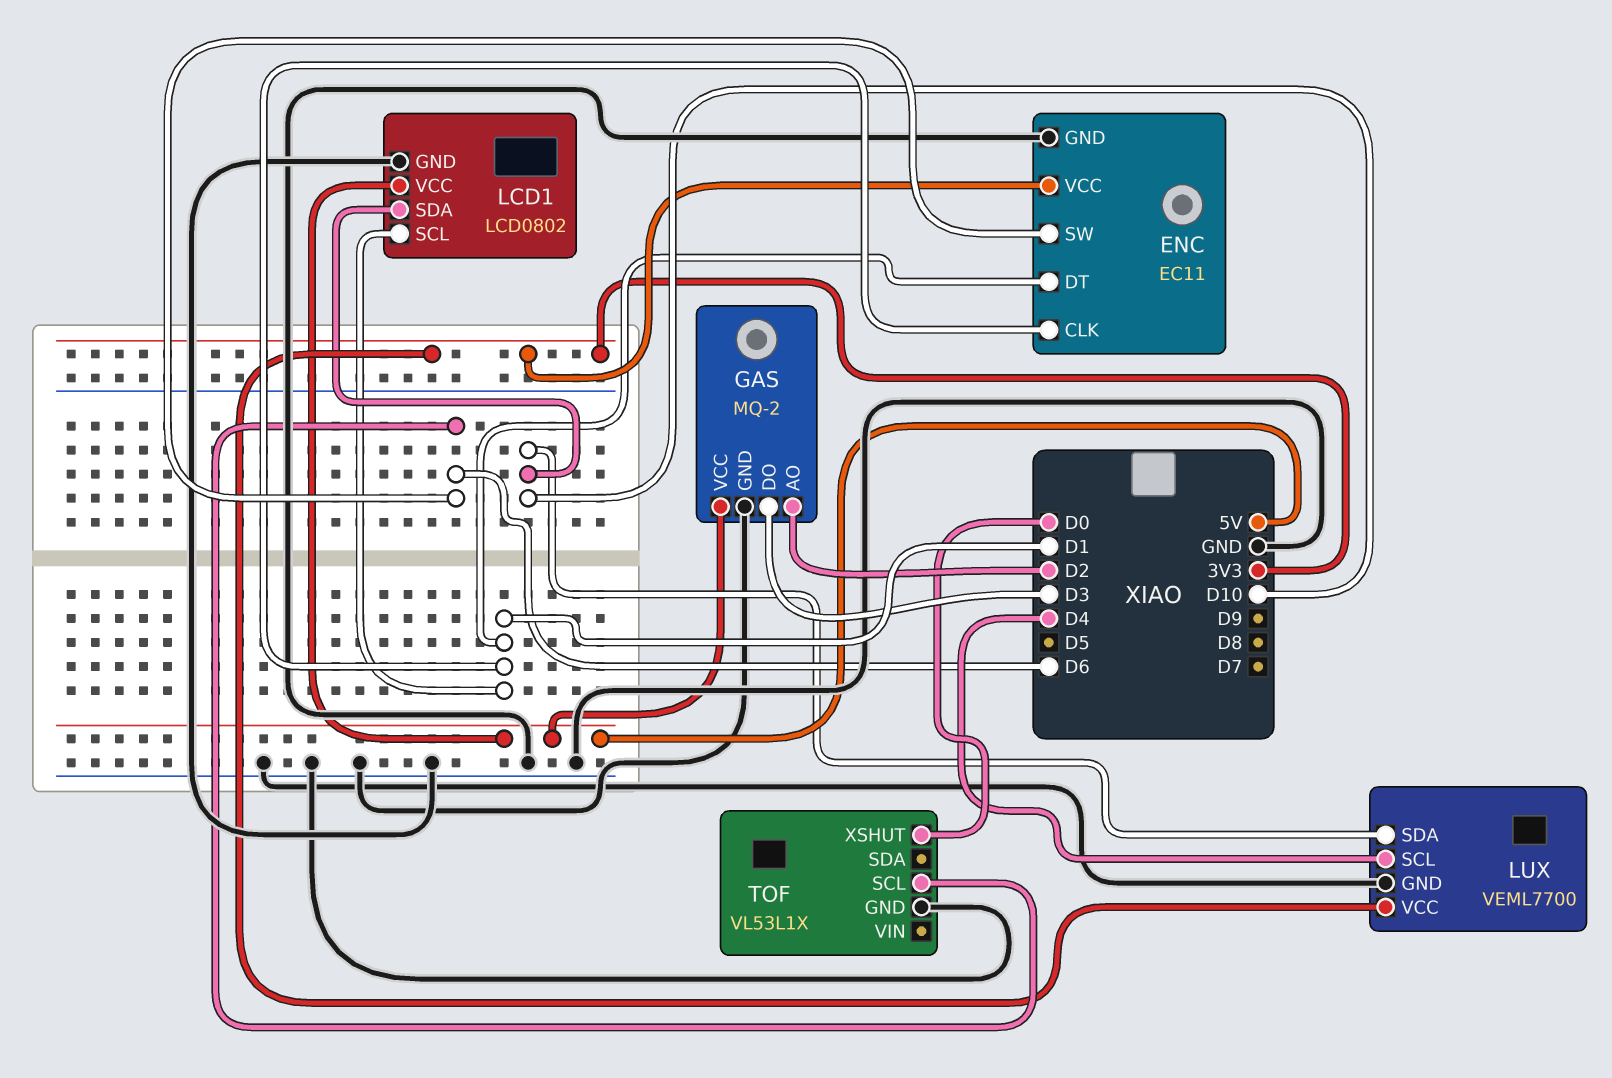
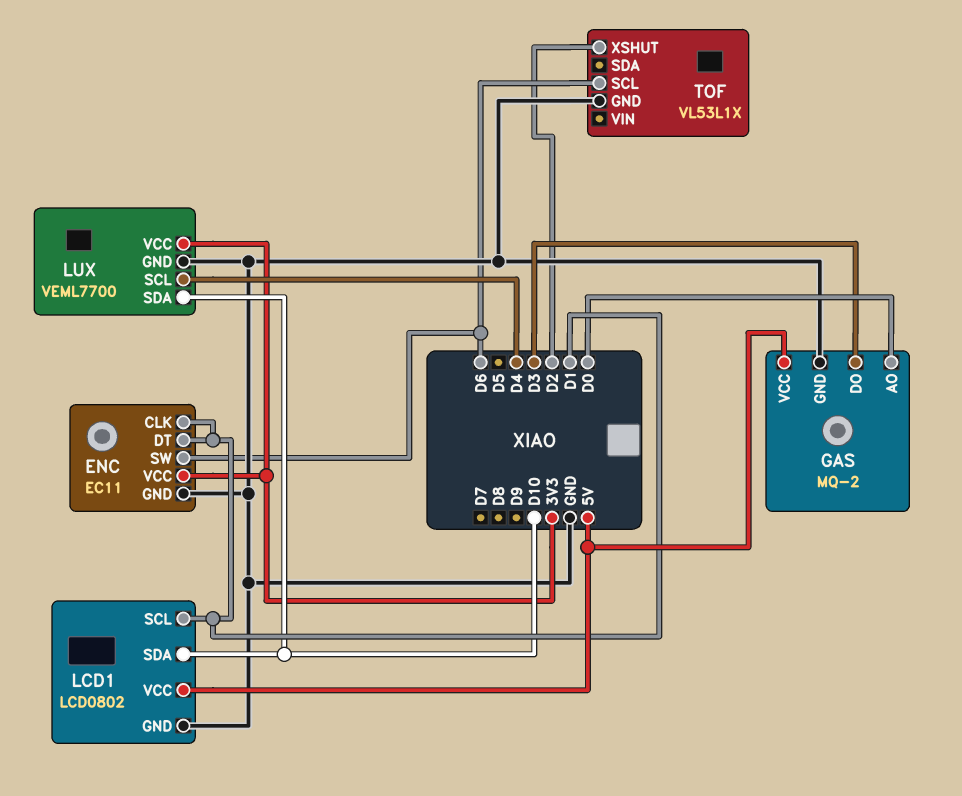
GAS pin AO: D2 -> D0
TOF pin XSHUT: D0 -> D2

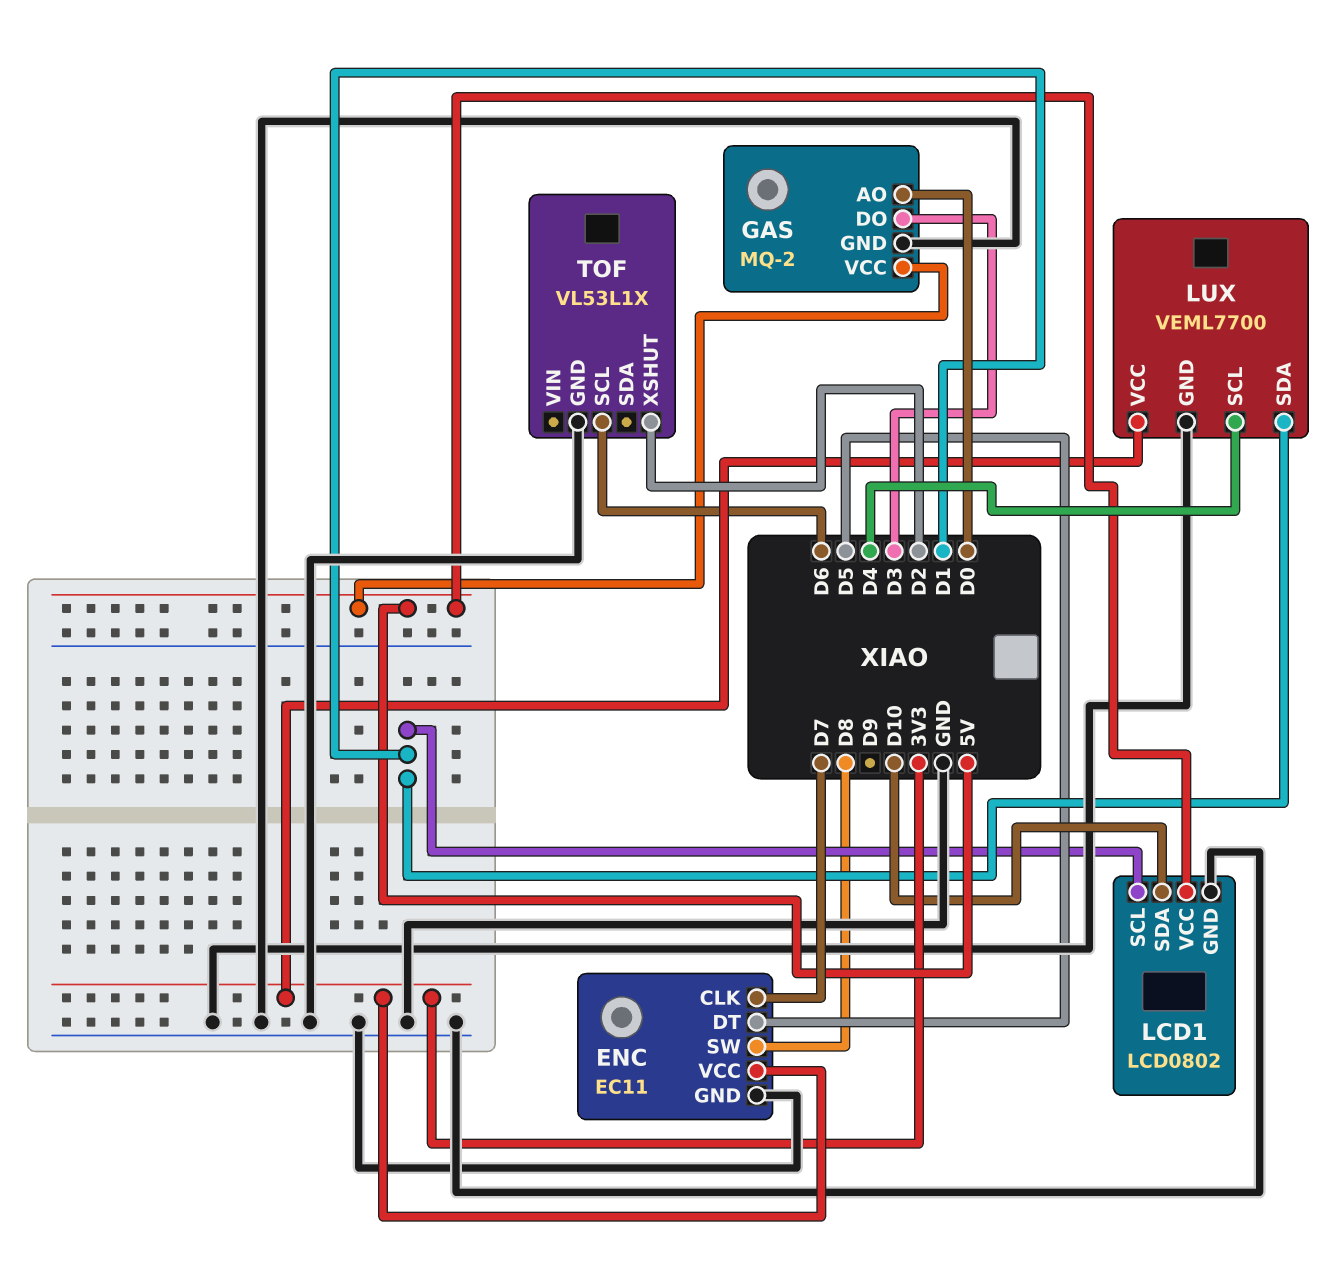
ENC pin CLK: D1 -> D7
ENC pin DT: D1 -> D5
ENC pin SW: D6 -> D8
LUX pin SDA: D10 -> D1

